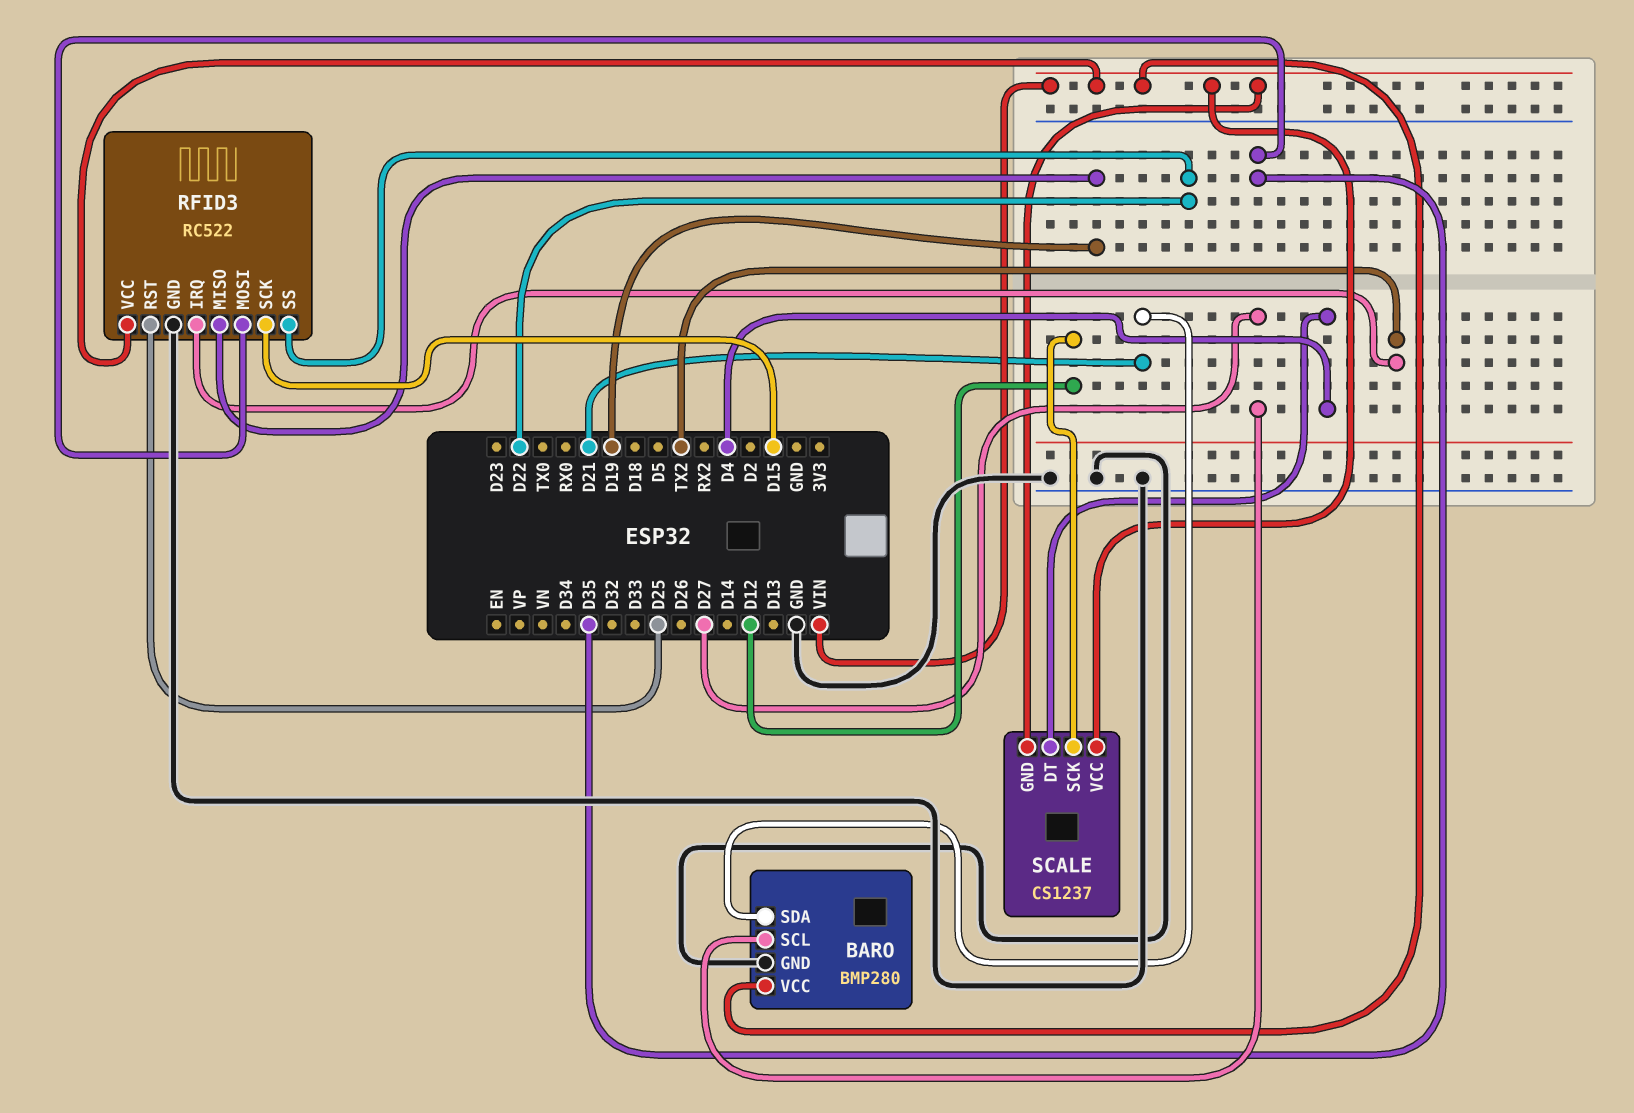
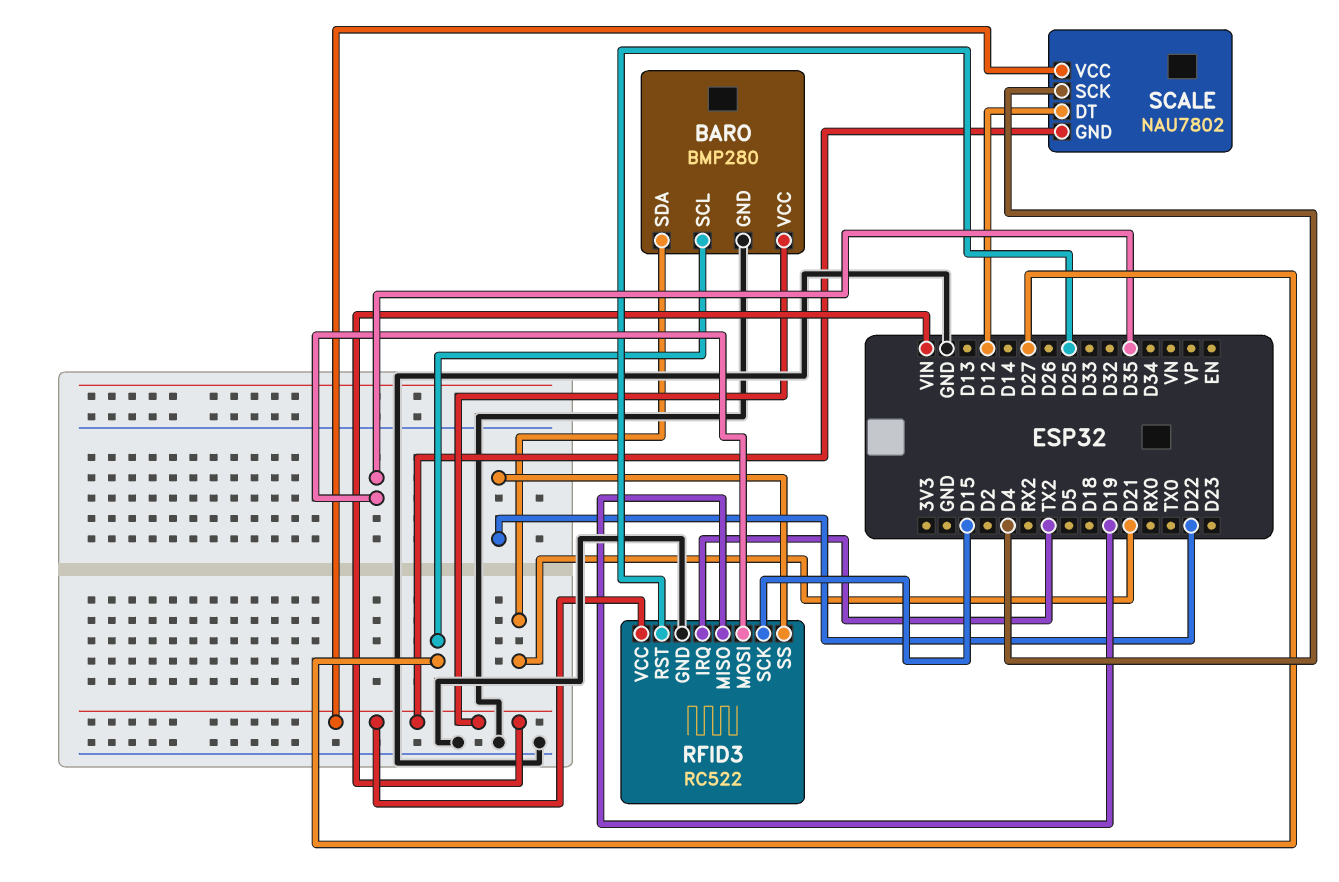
SCALE: CS1237 -> NAU7802
SCALE pin DT: D4 -> D12
SCALE pin SCK: D12 -> D4

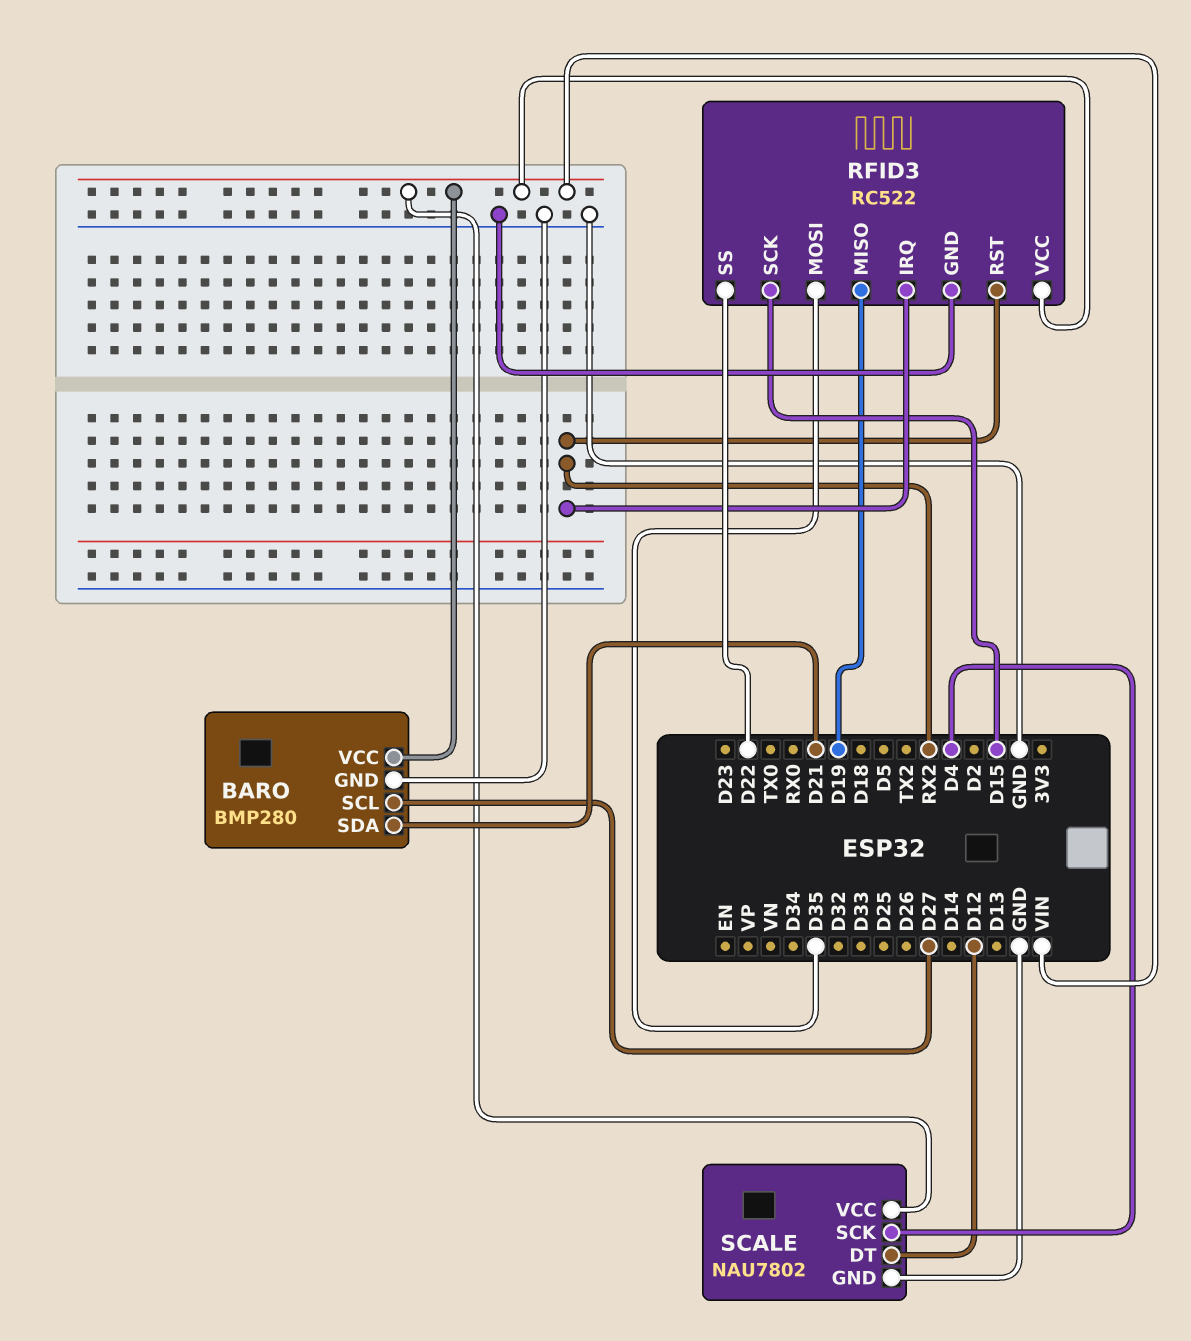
RFID3 pin IRQ: TX2 -> RX2
RFID3 pin RST: D25 -> RX2
SCALE pin GND: VIN -> GND

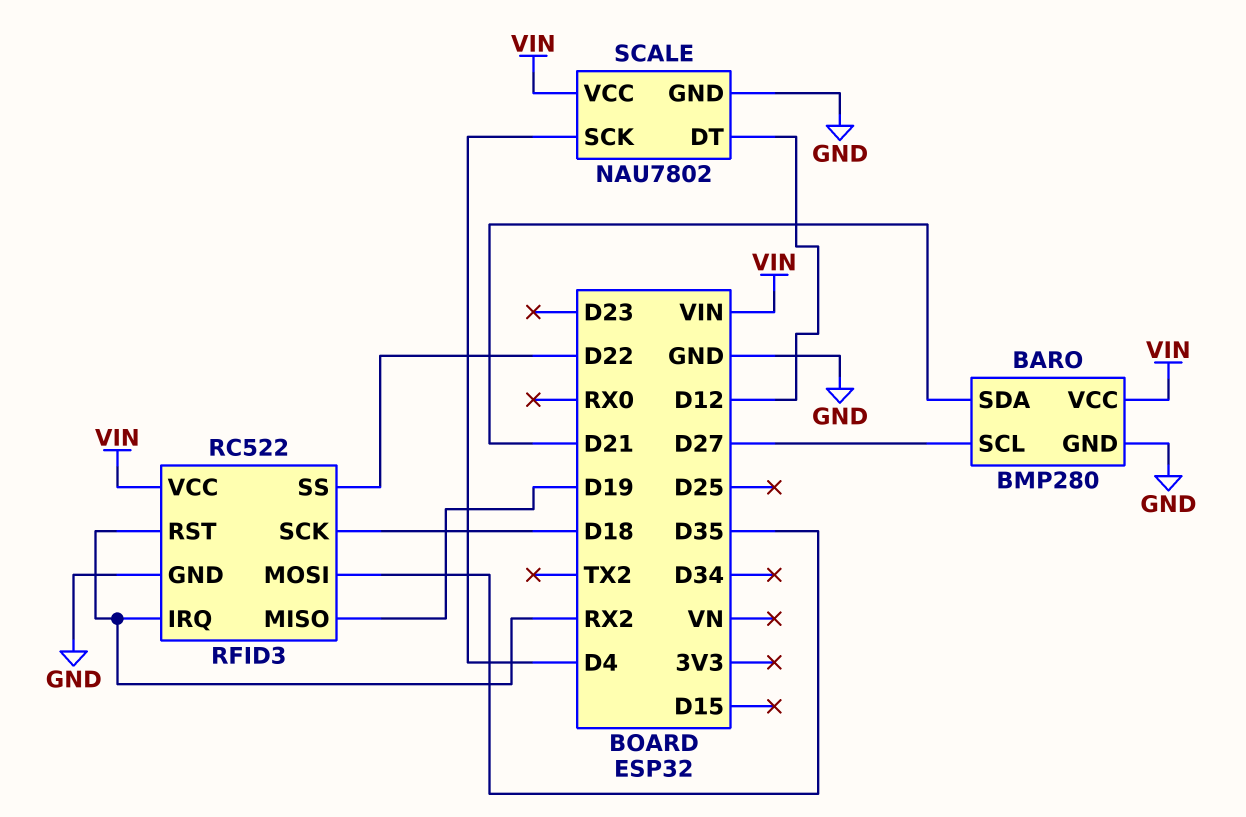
RFID3 pin SCK: D15 -> D18

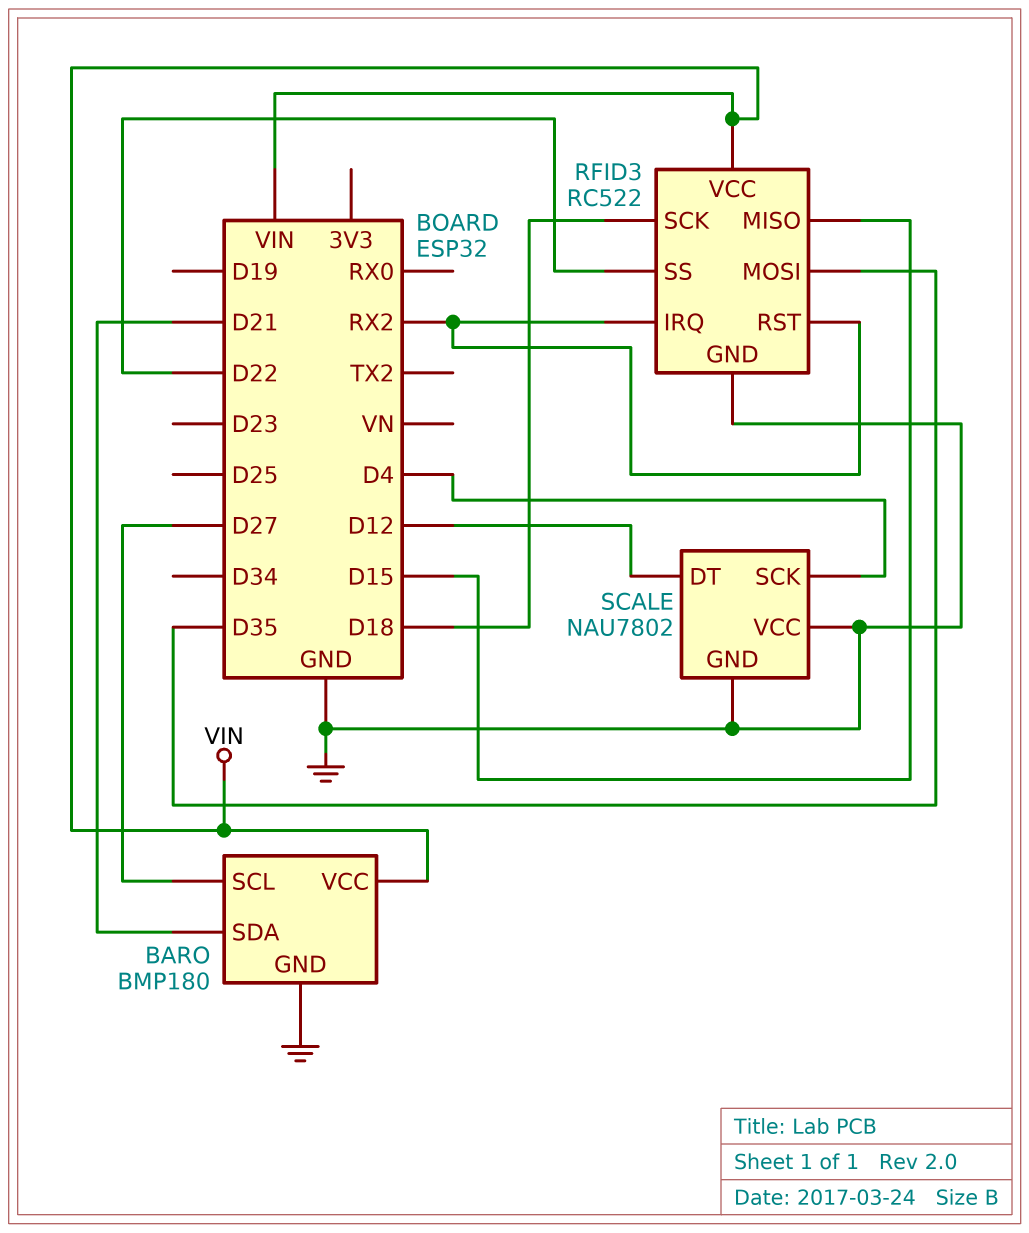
BARO: BMP280 -> BMP180
RFID3 pin MISO: D19 -> D15
SCALE pin VCC: VIN -> GND

